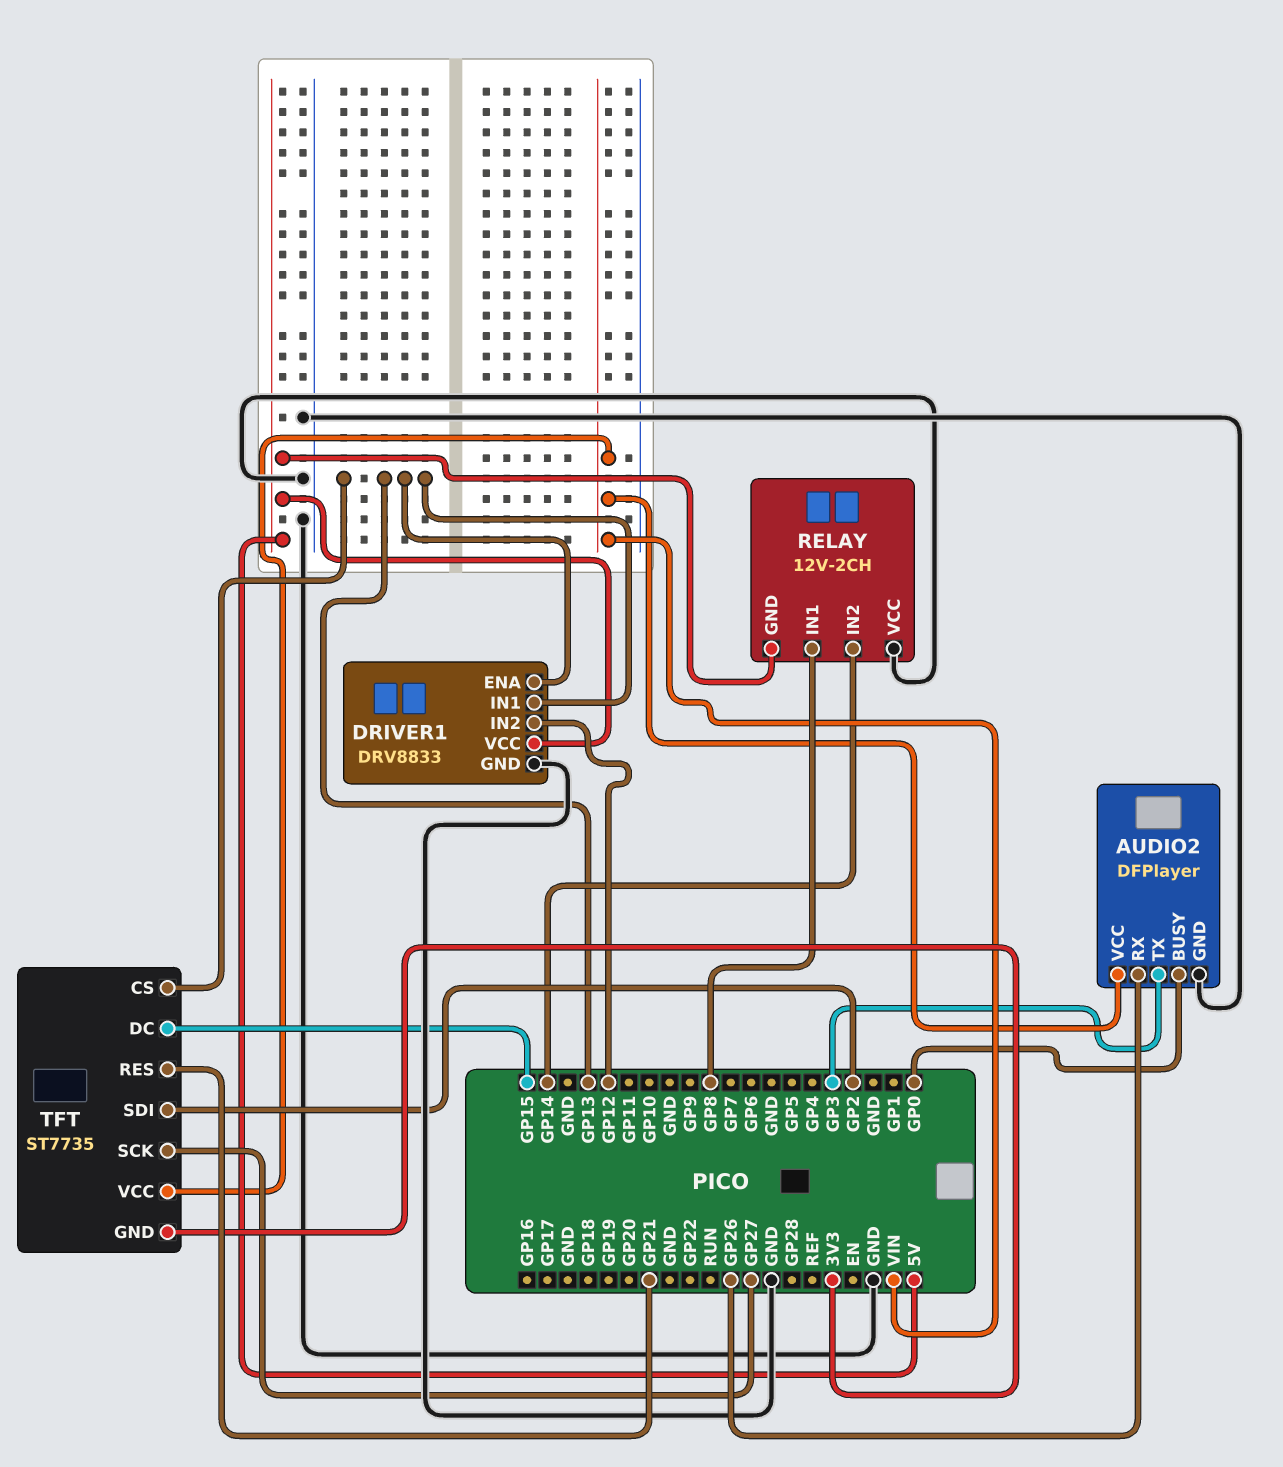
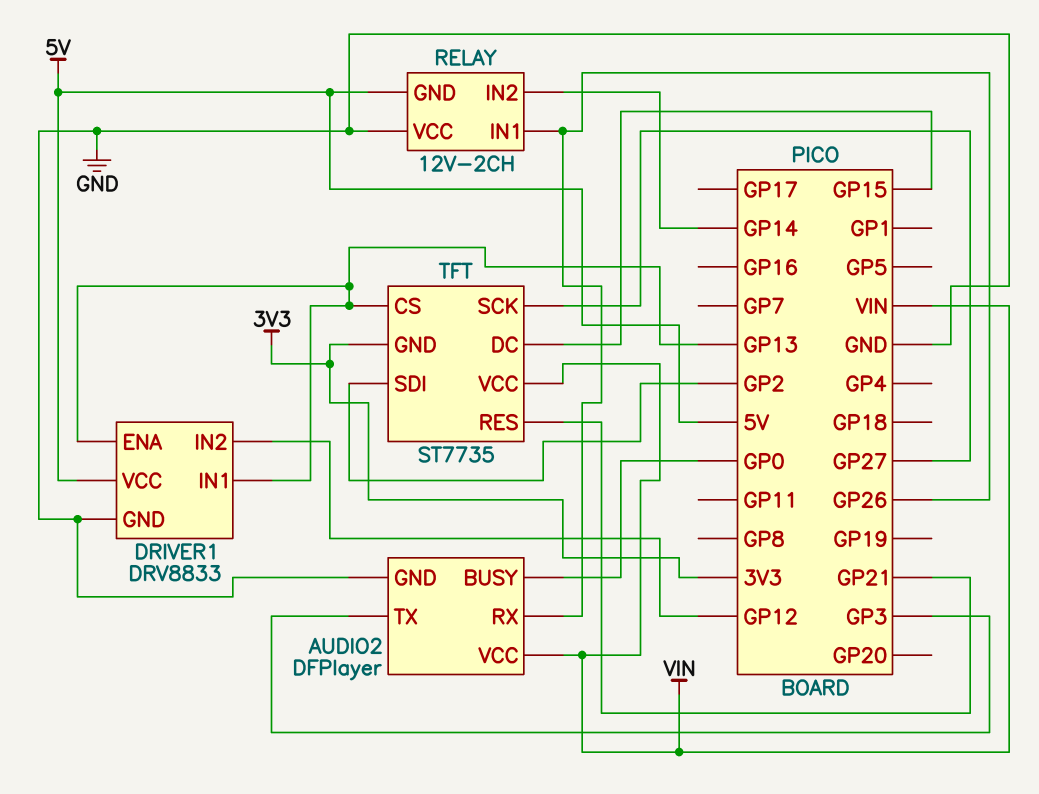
RELAY pin IN1: GP8 -> GP26

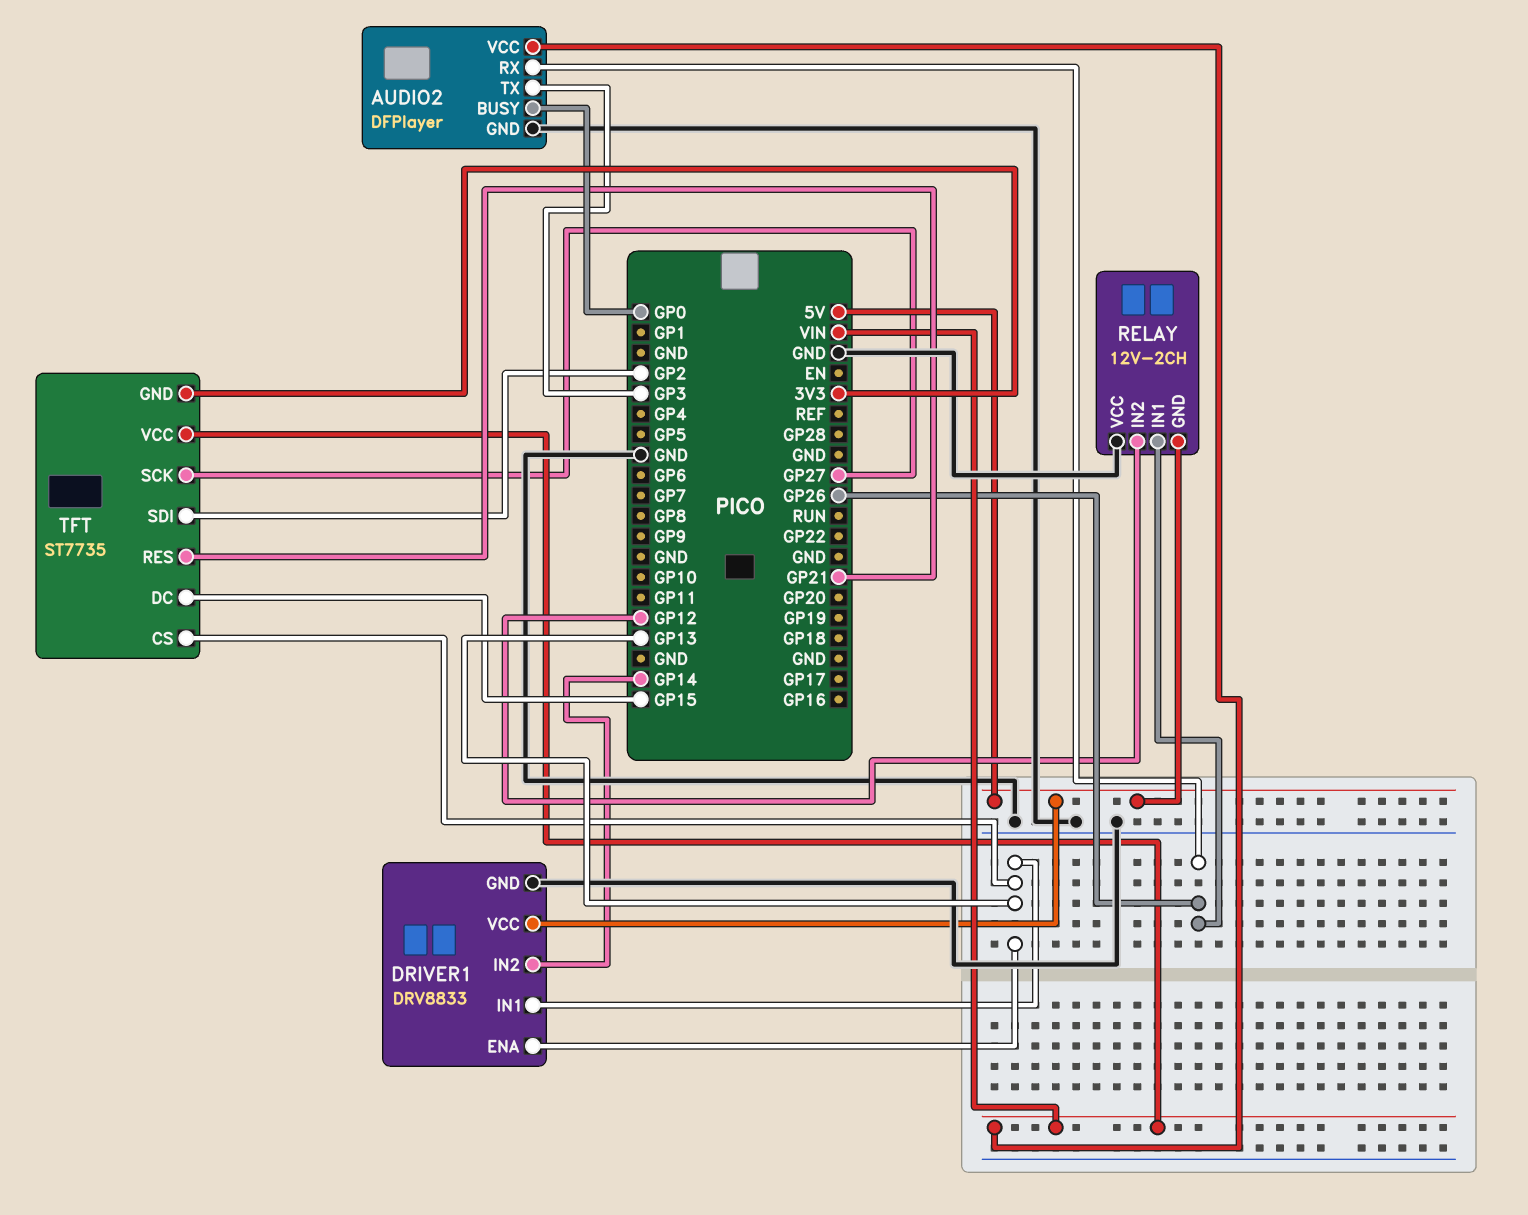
DRIVER1 pin IN2: GP12 -> GP14
RELAY pin IN2: GP14 -> GP12

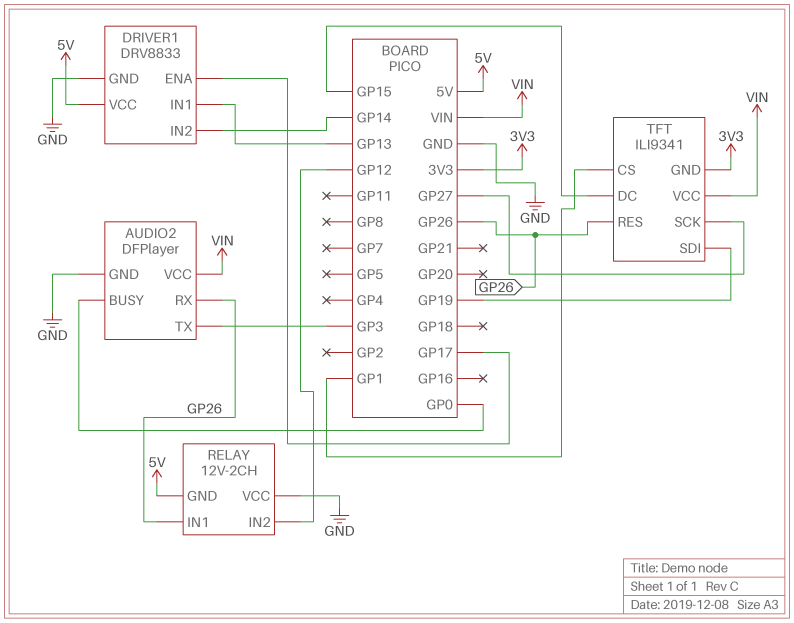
DRIVER1 pin ENA: GP13 -> GP17
TFT: ST7735 -> ILI9341
TFT pin CS: GP13 -> GP1
TFT pin RES: GP21 -> GP26
TFT pin SDI: GP2 -> GP19

